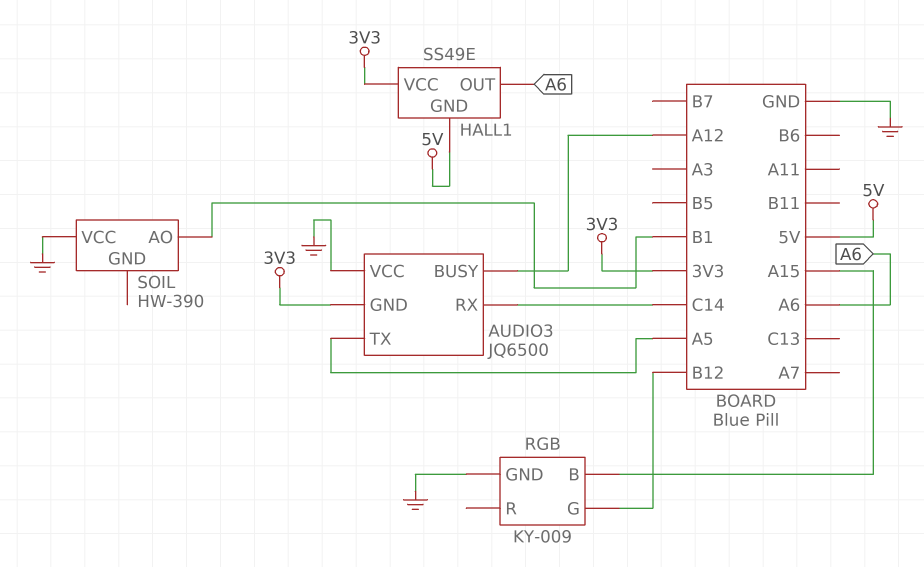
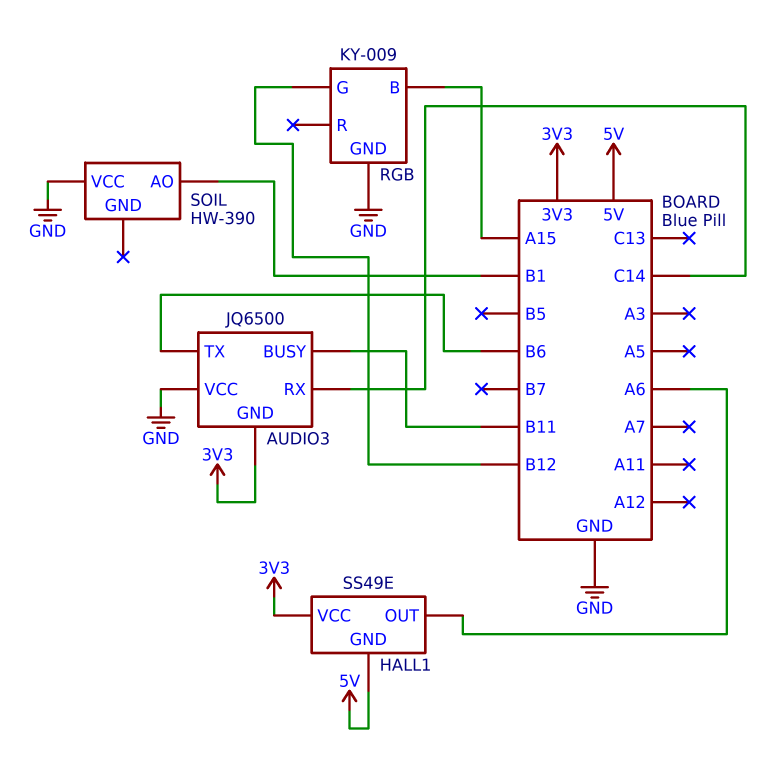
AUDIO3 pin BUSY: A12 -> B11
AUDIO3 pin TX: A5 -> B6

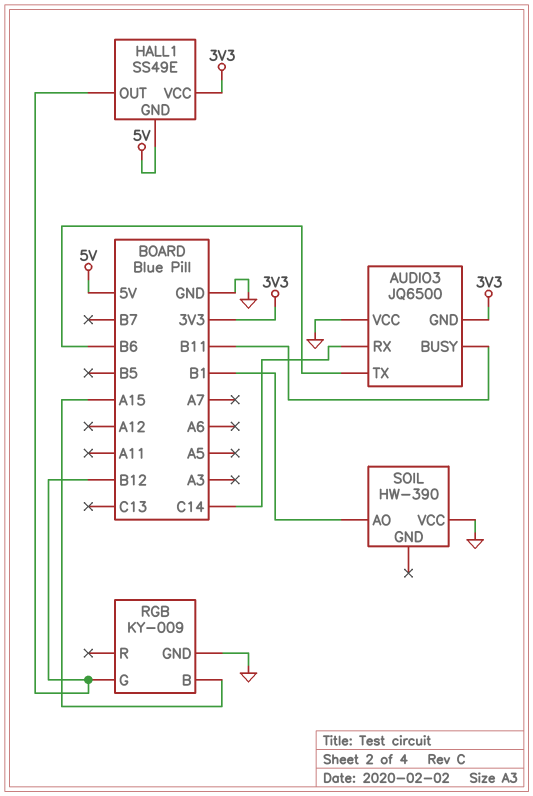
HALL1 pin OUT: A6 -> B12

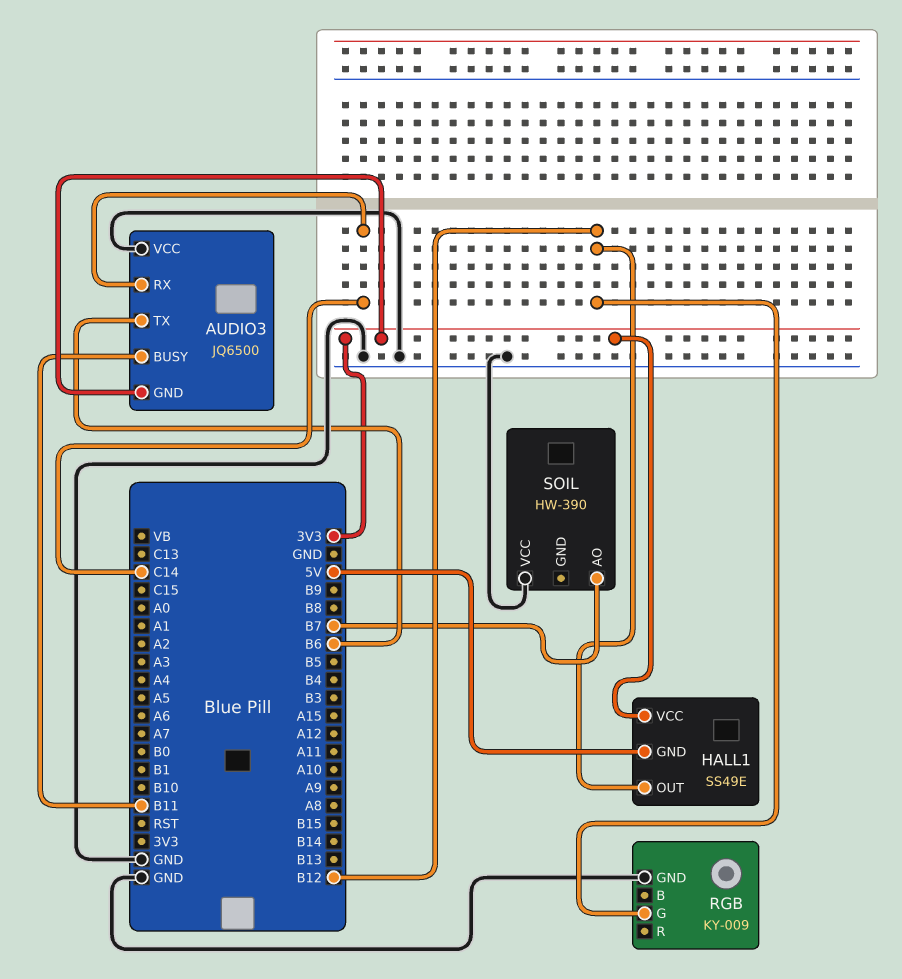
RGB pin B: A15 -> none
SOIL pin AO: B1 -> B7

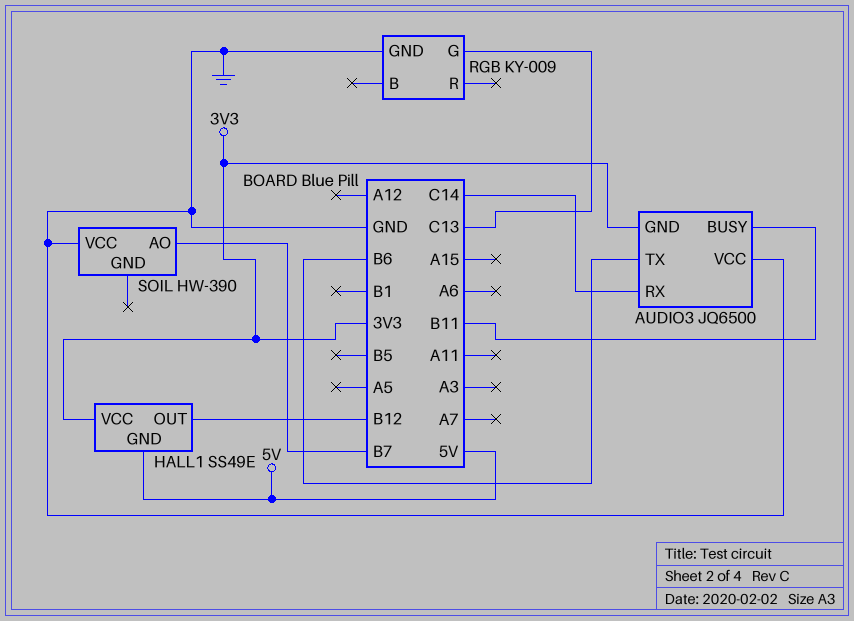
RGB pin G: B12 -> C13

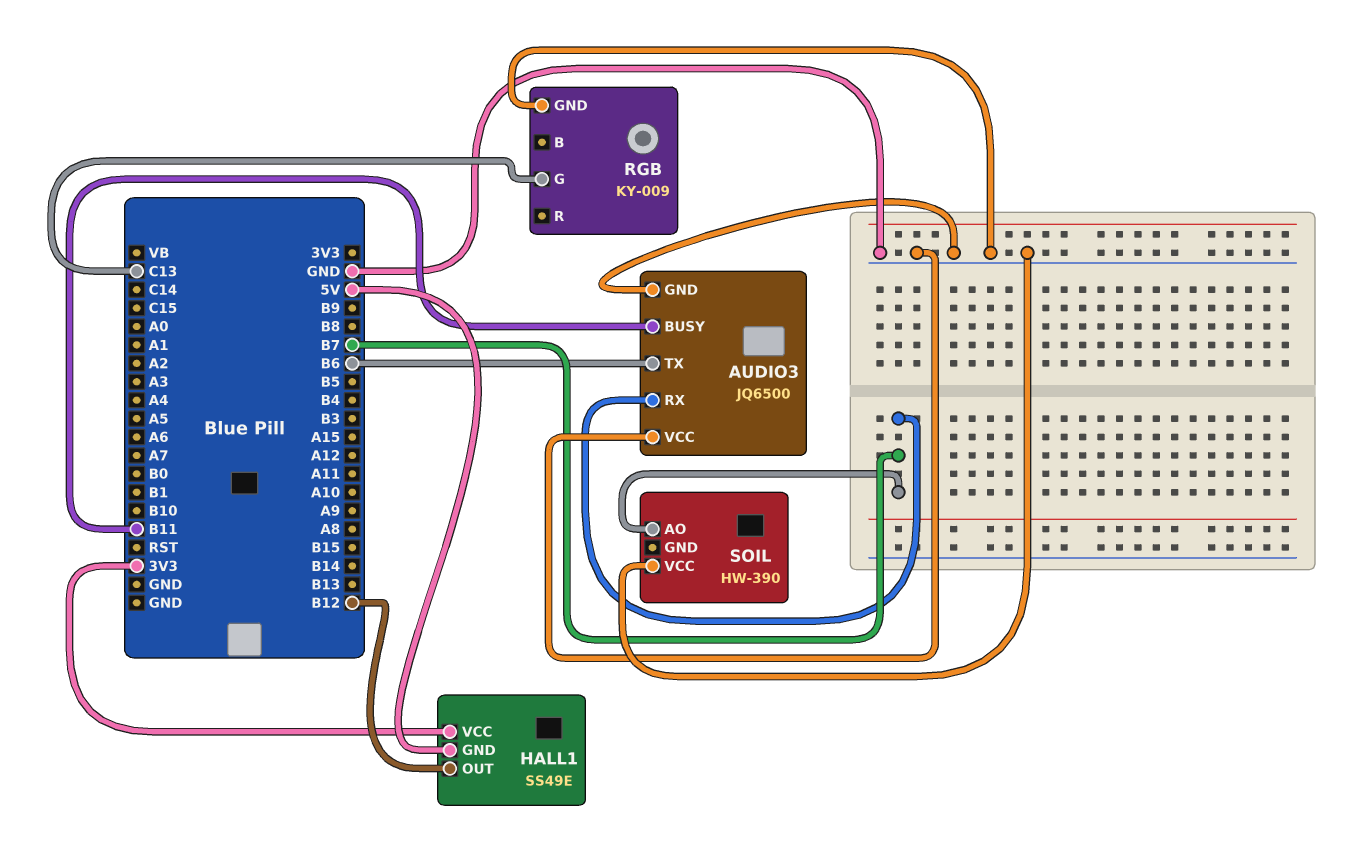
AUDIO3 pin GND: 3V3 -> GND
AUDIO3 pin RX: C14 -> B7

